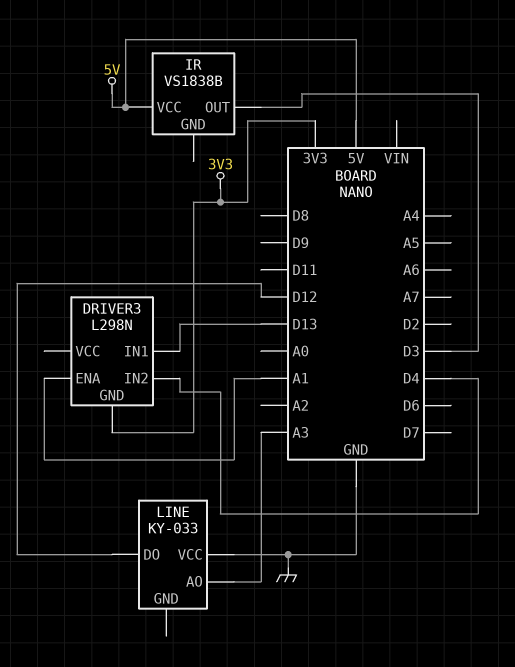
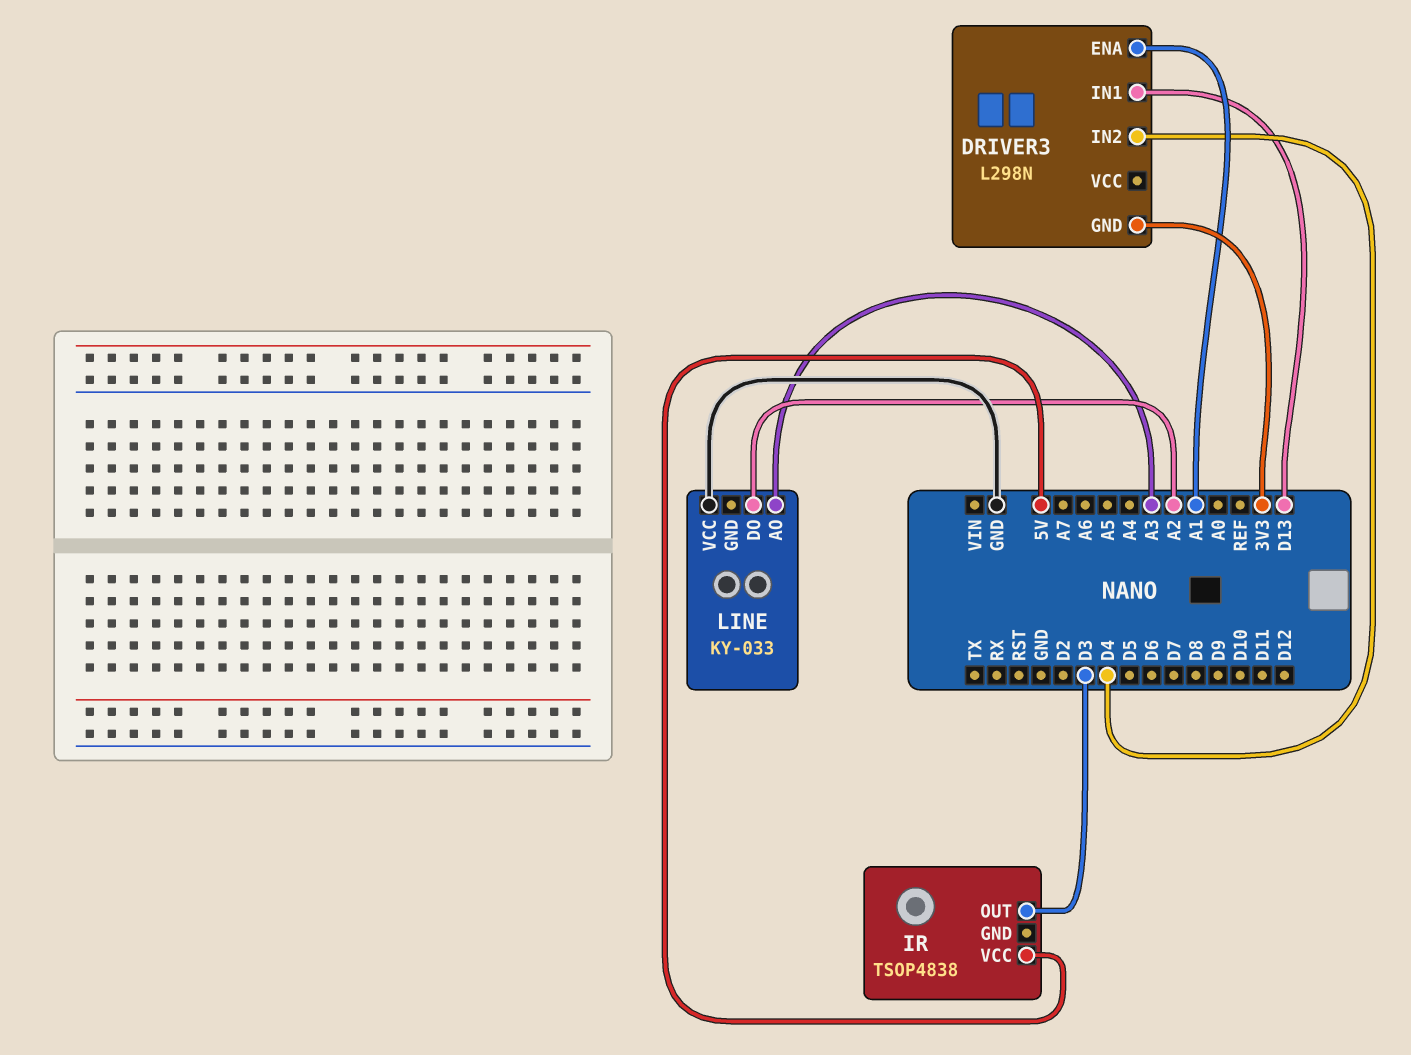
IR: VS1838B -> TSOP4838
LINE pin DO: D12 -> A2

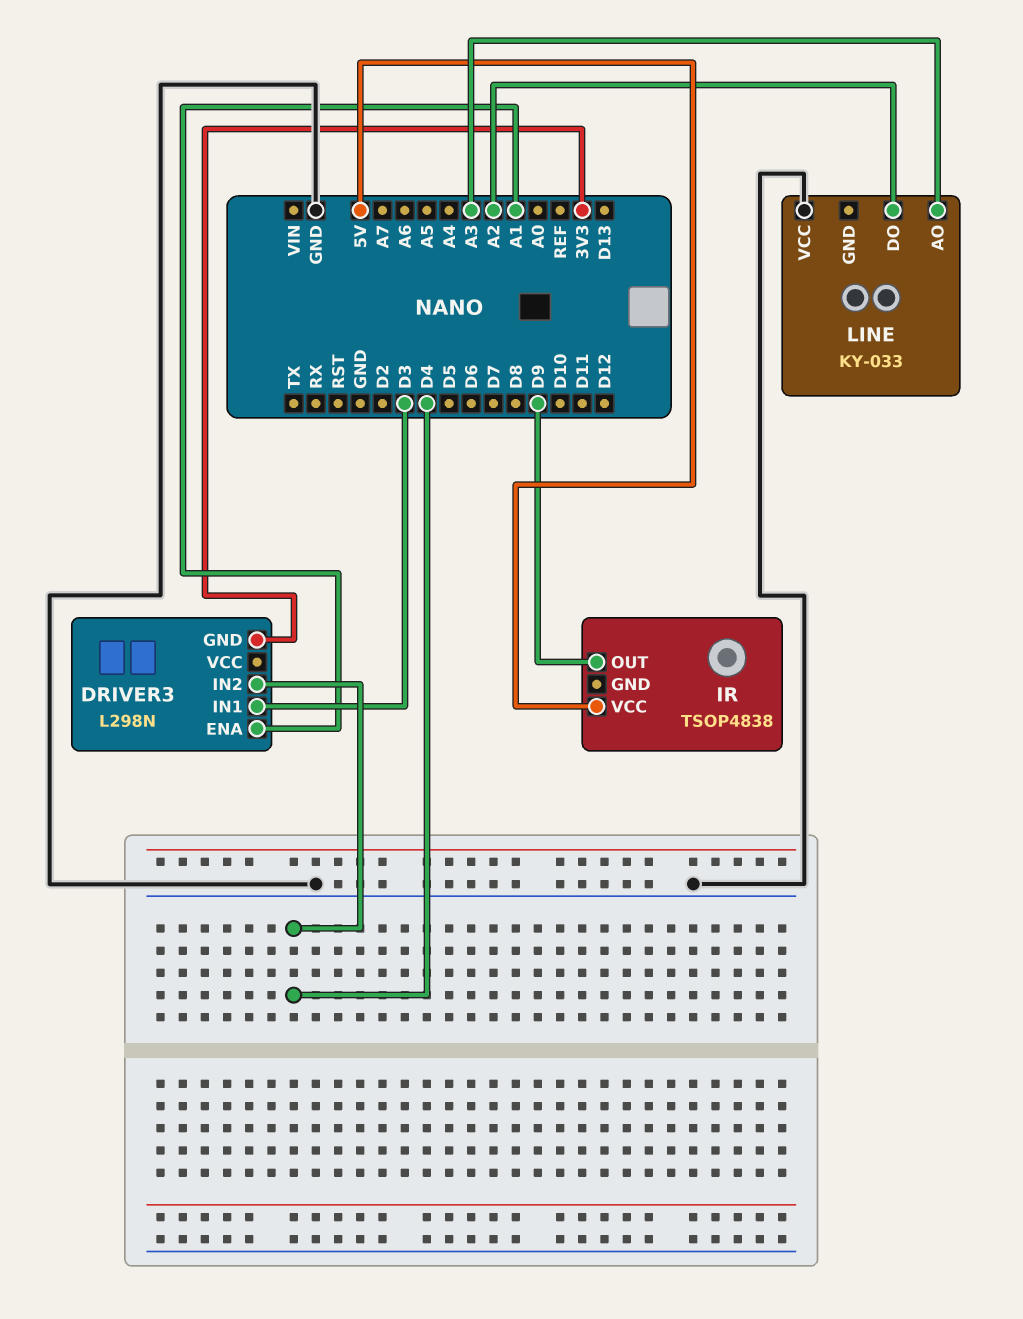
DRIVER3 pin IN1: D13 -> D3
IR pin OUT: D3 -> D9

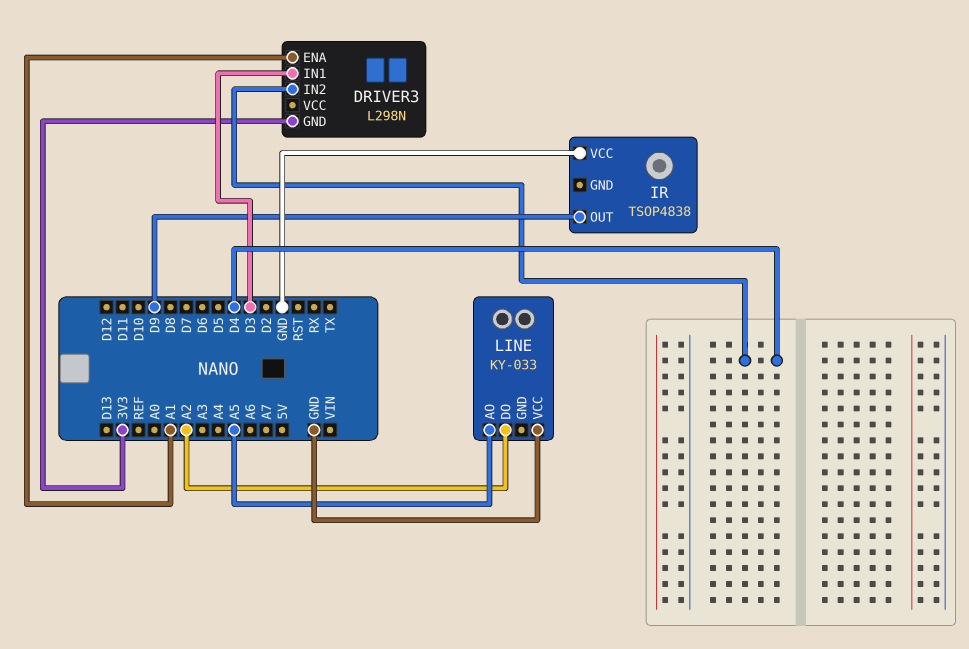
IR pin VCC: 5V -> GND
LINE pin AO: A3 -> A5

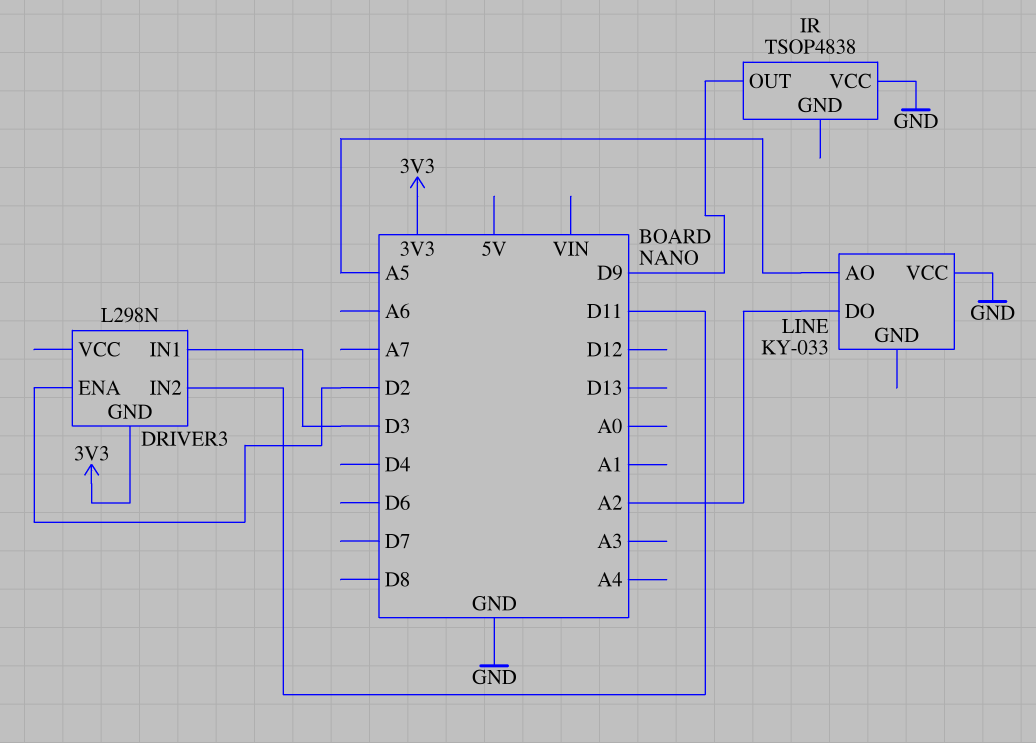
DRIVER3 pin ENA: A1 -> D2
DRIVER3 pin IN2: D4 -> D11

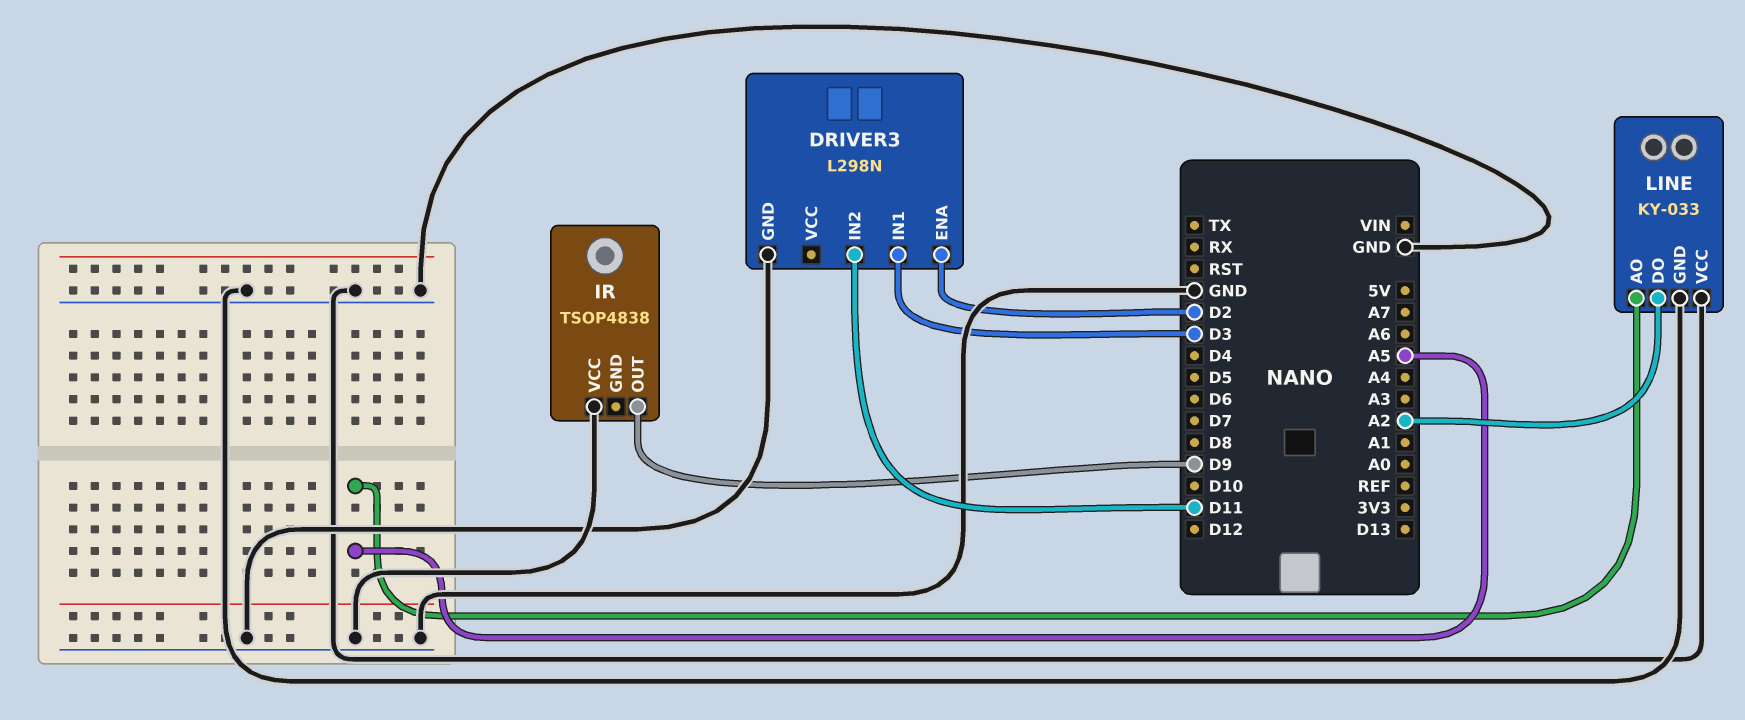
DRIVER3 pin GND: 3V3 -> GND
LINE pin GND: none -> GND

